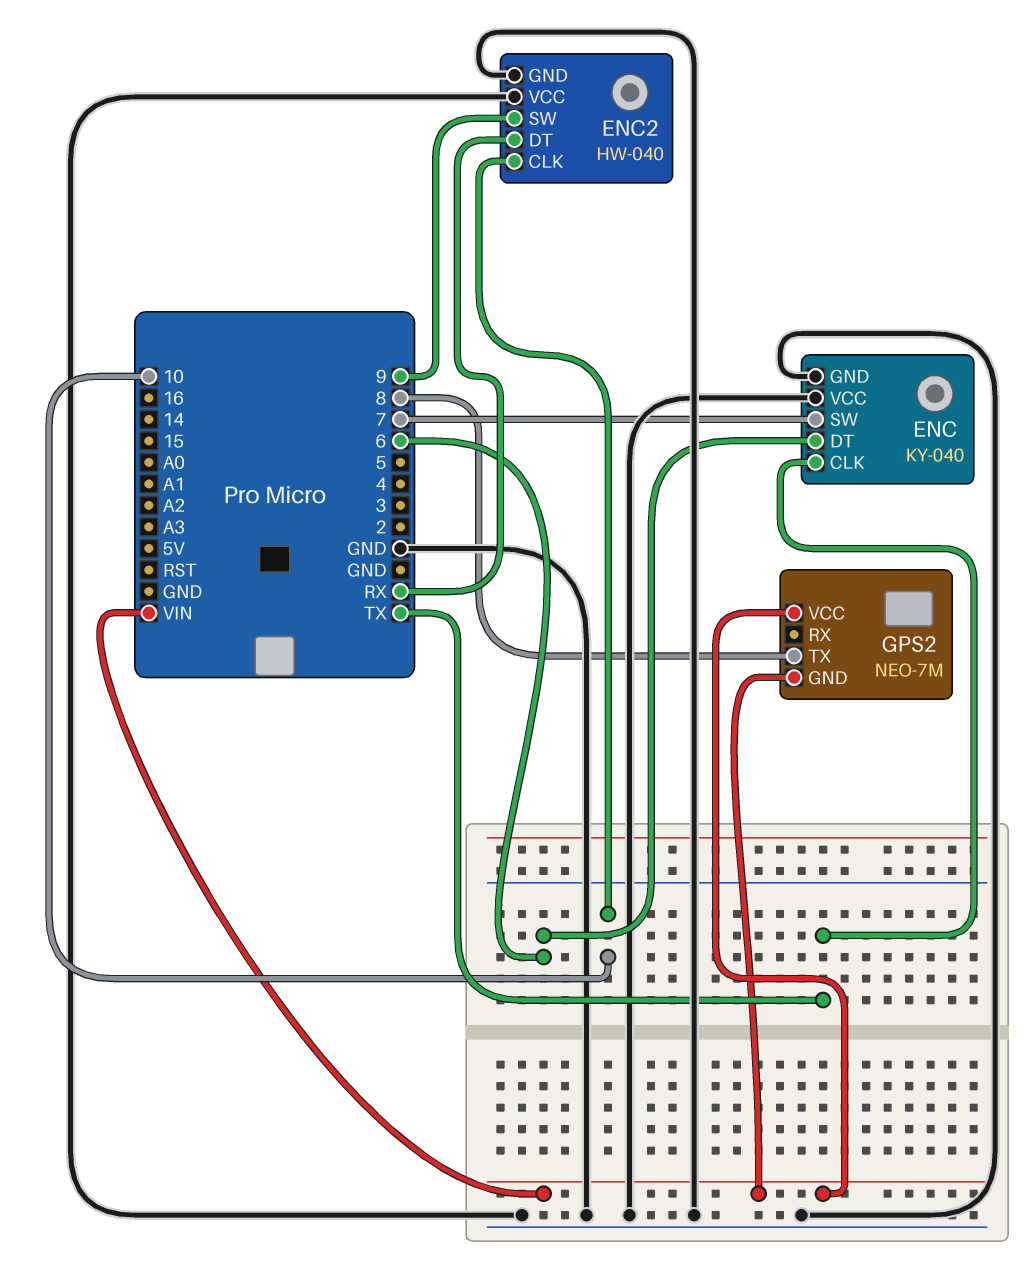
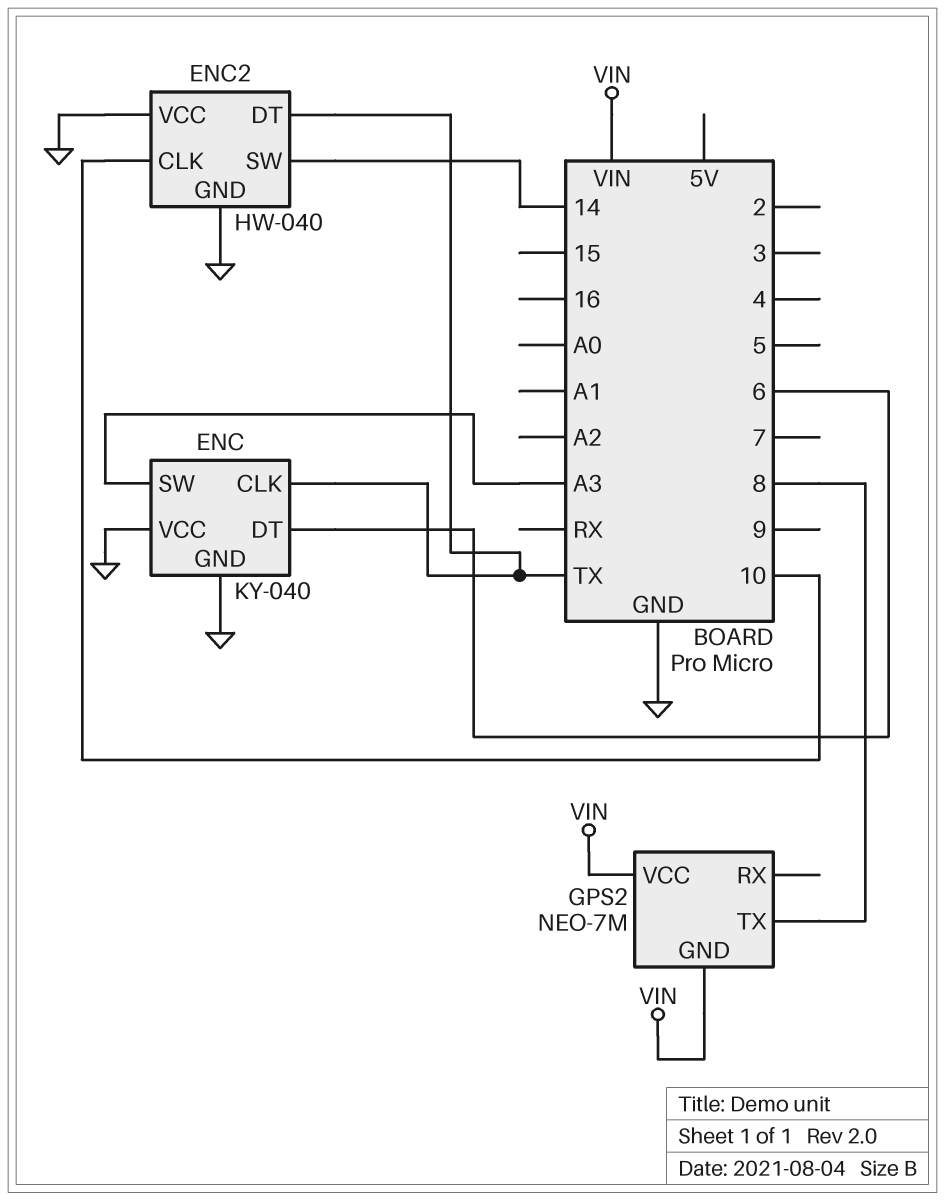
ENC pin SW: 7 -> A3
ENC2 pin DT: RX -> TX
ENC2 pin SW: 9 -> 14

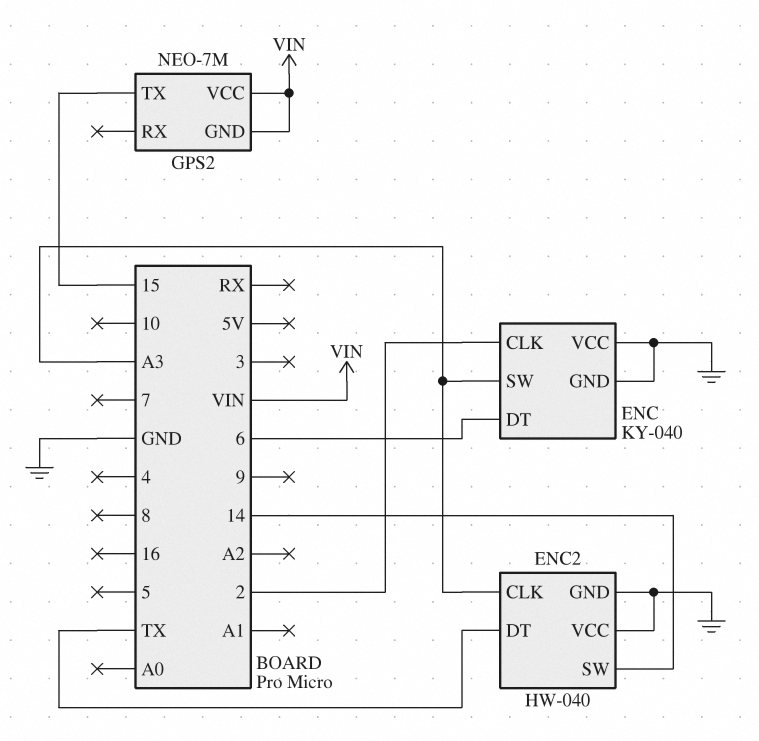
ENC pin CLK: TX -> 2
ENC2 pin CLK: 10 -> A3
GPS2 pin TX: 8 -> 15

